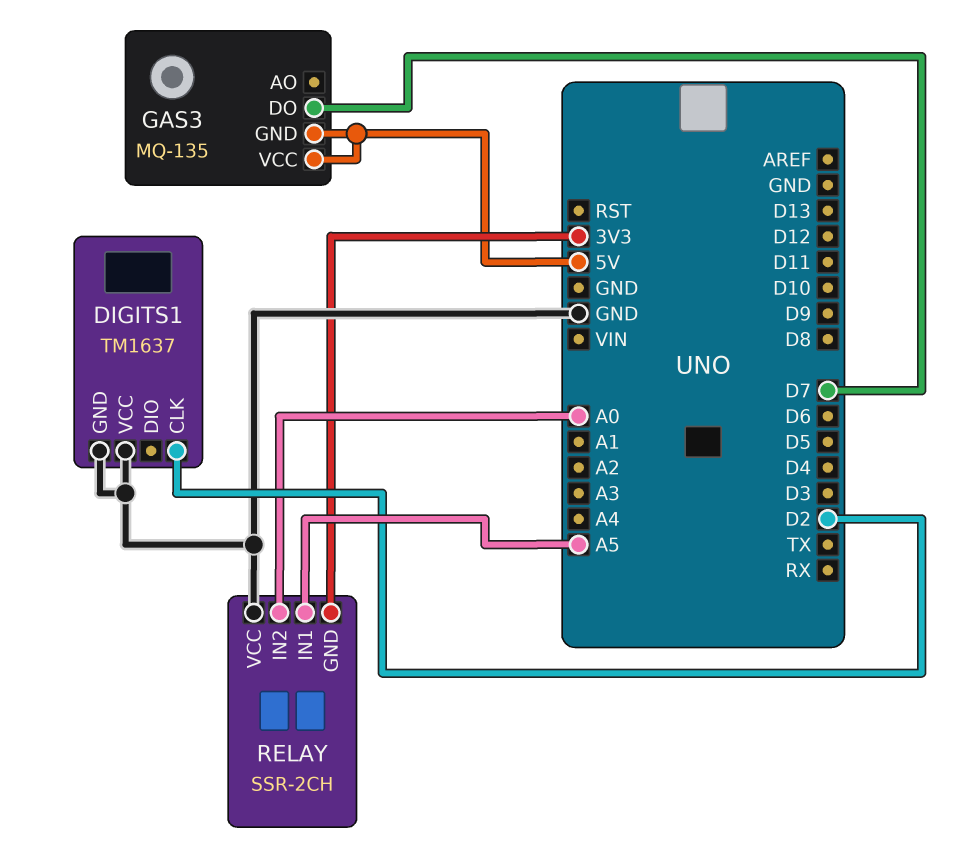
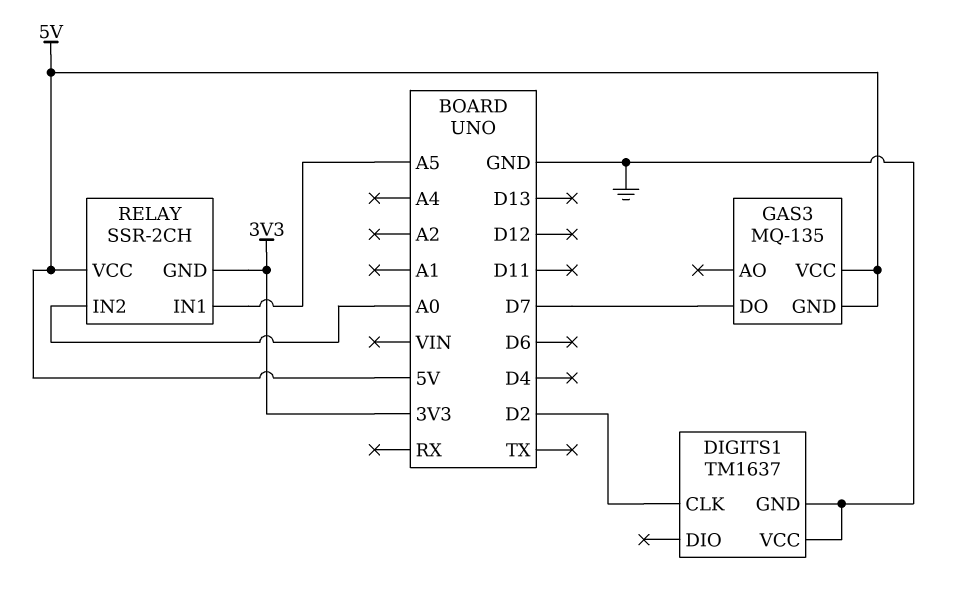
RELAY pin VCC: GND -> 5V

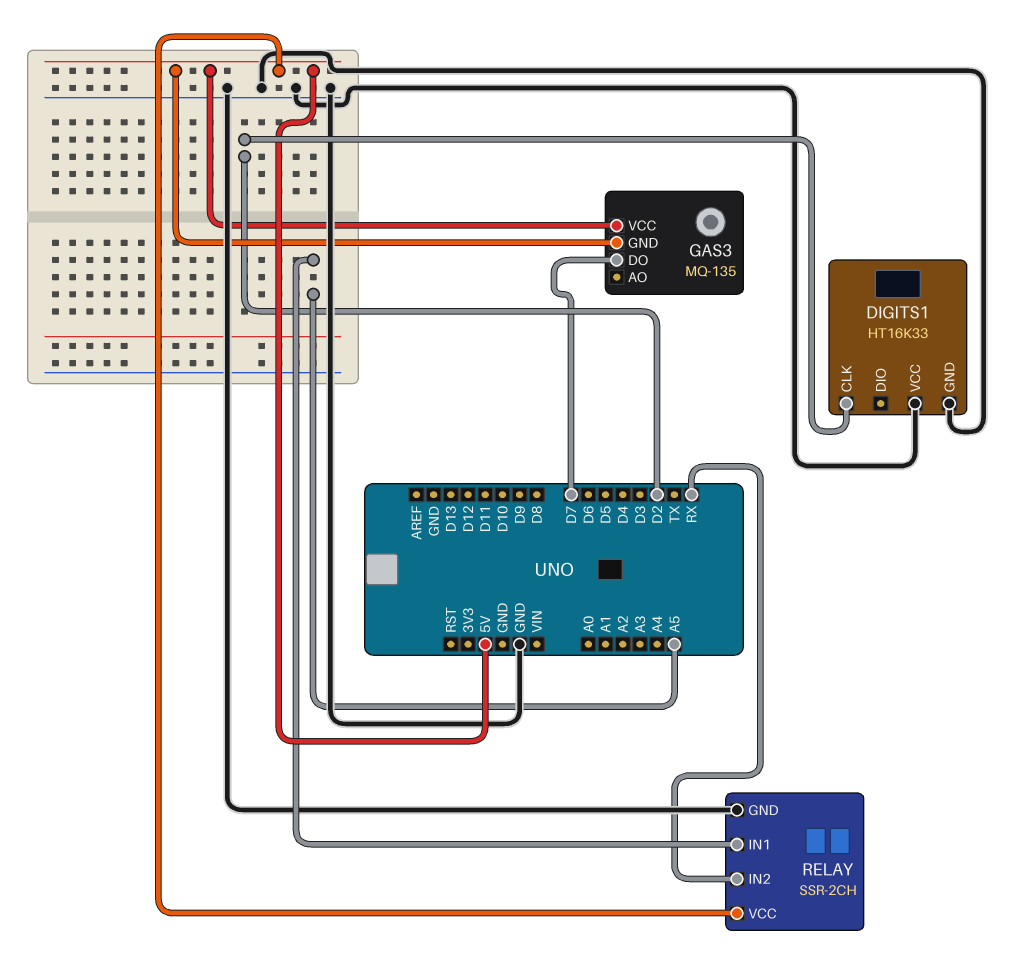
DIGITS1: TM1637 -> HT16K33
RELAY pin GND: 3V3 -> GND
RELAY pin IN2: A0 -> RX

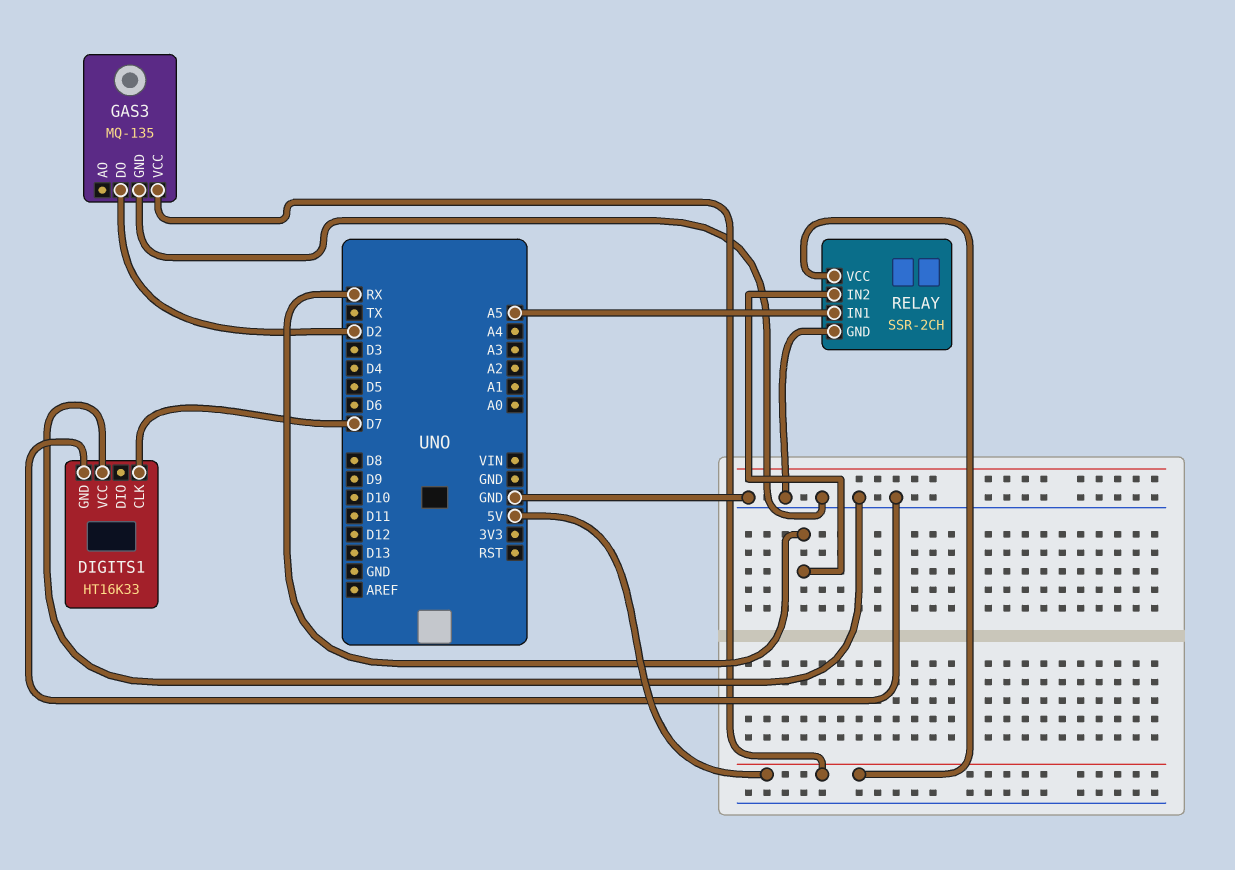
DIGITS1 pin CLK: D2 -> D7
GAS3 pin DO: D7 -> D2
GAS3 pin GND: 5V -> GND

